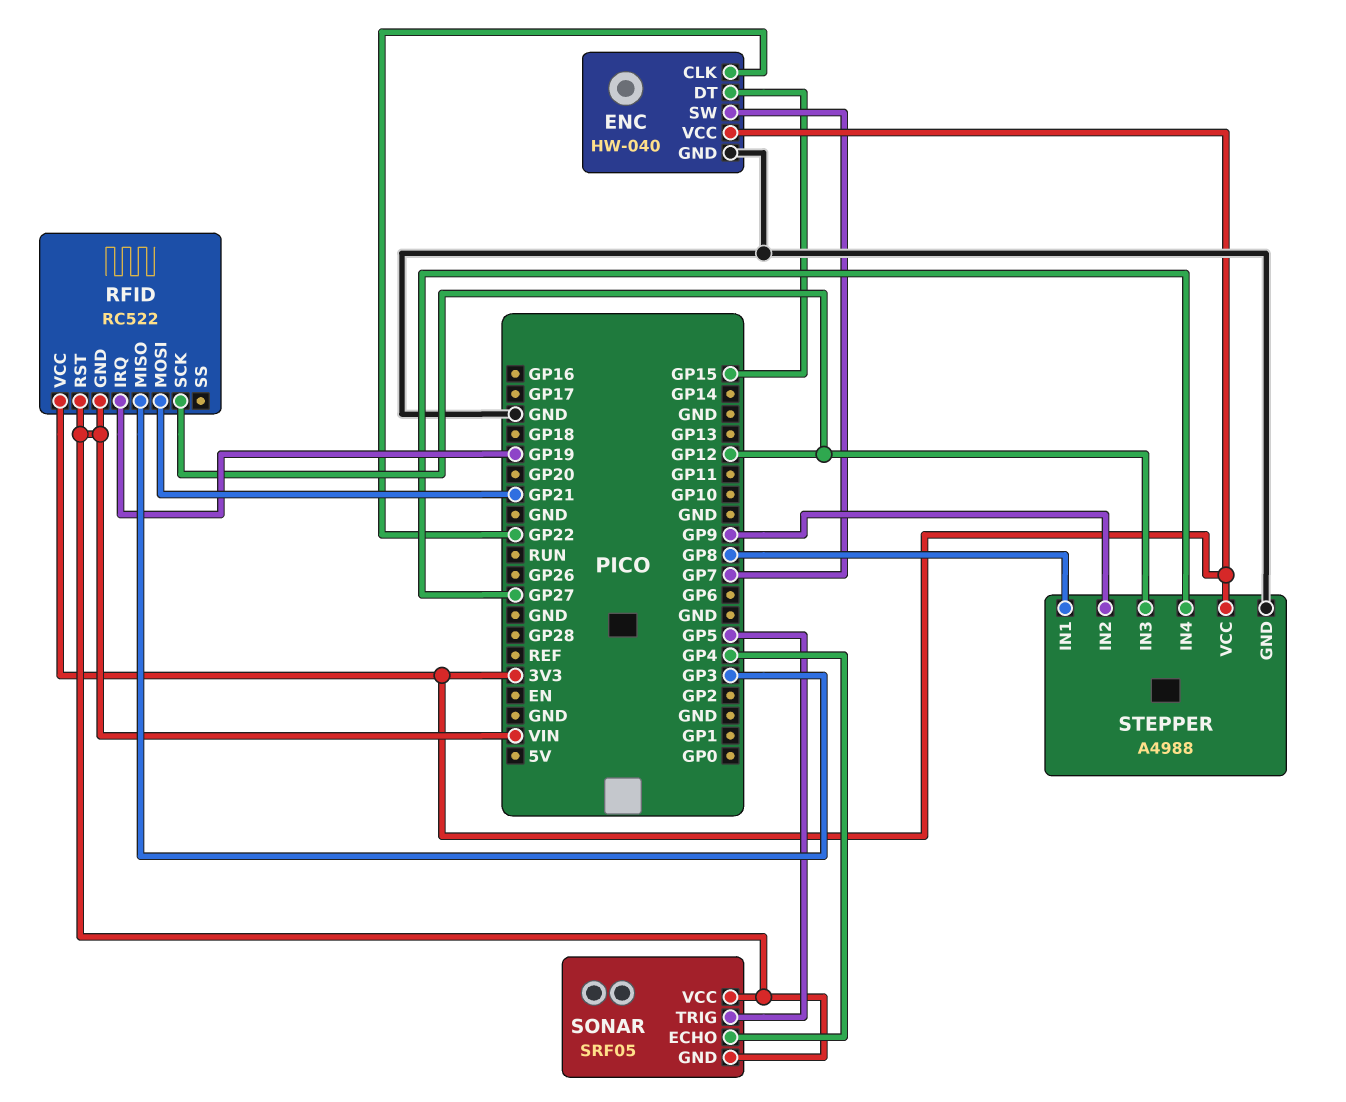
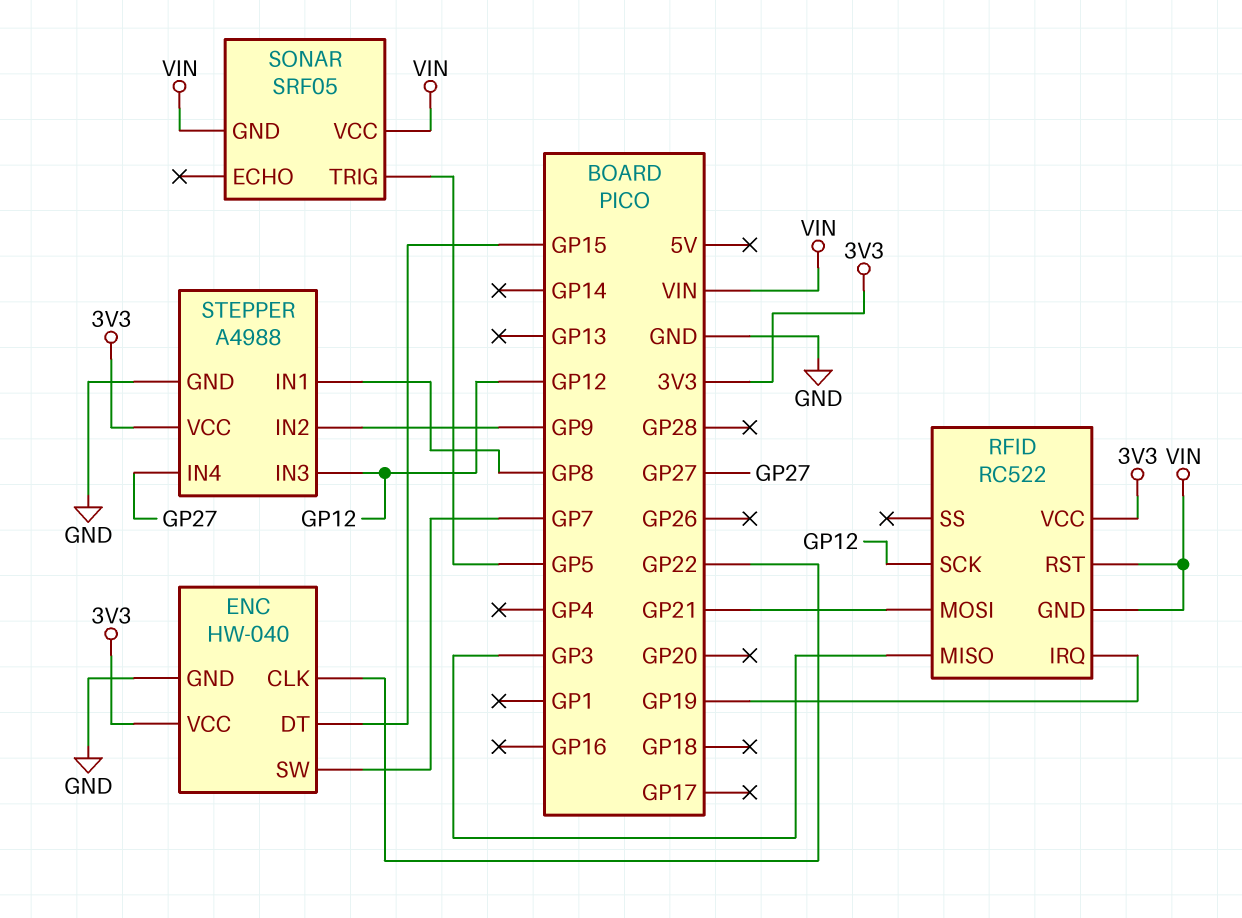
SONAR pin ECHO: GP4 -> none

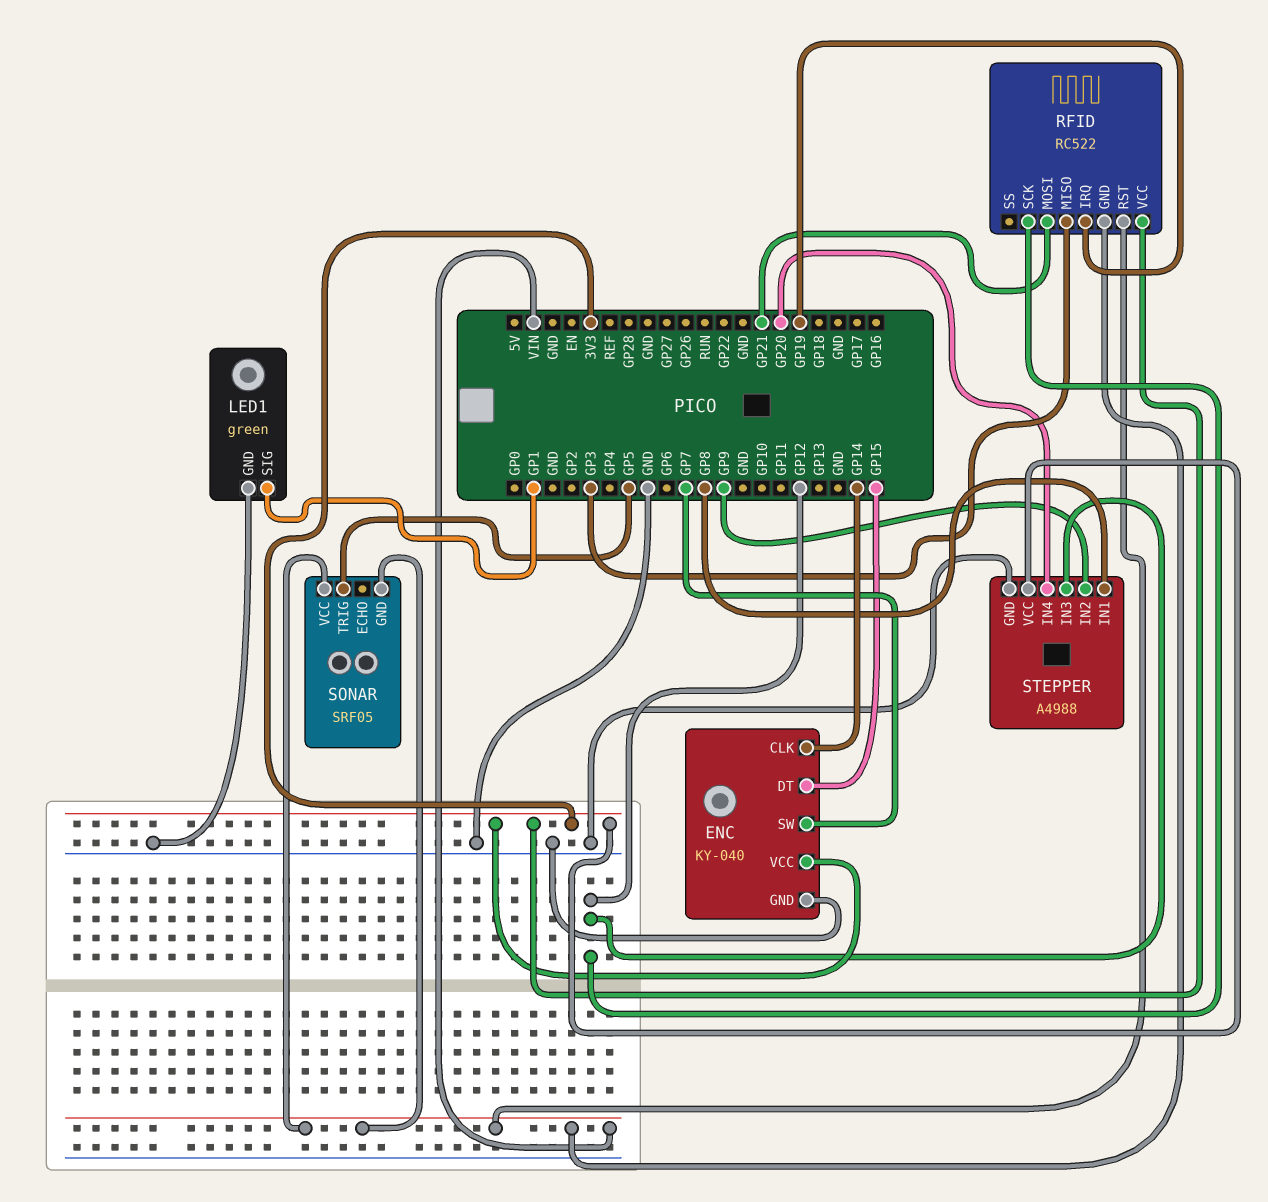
ENC: HW-040 -> KY-040
ENC pin CLK: GP22 -> GP14
LED1: none -> green
LED1 pin GND: none -> GND
LED1 pin SIG: none -> GP1
STEPPER pin IN4: GP27 -> GP20

